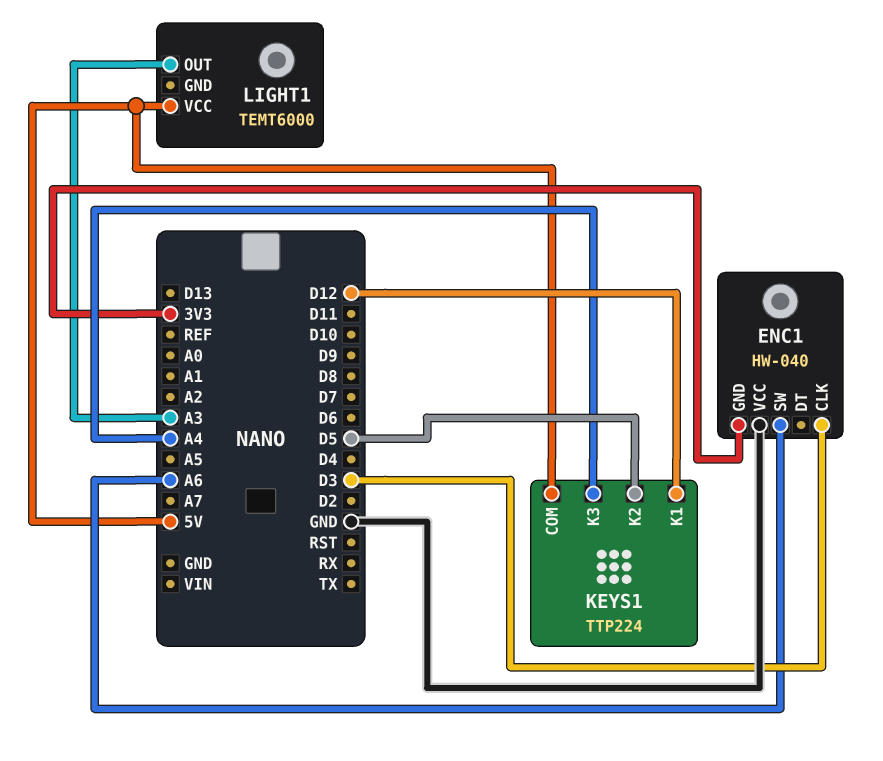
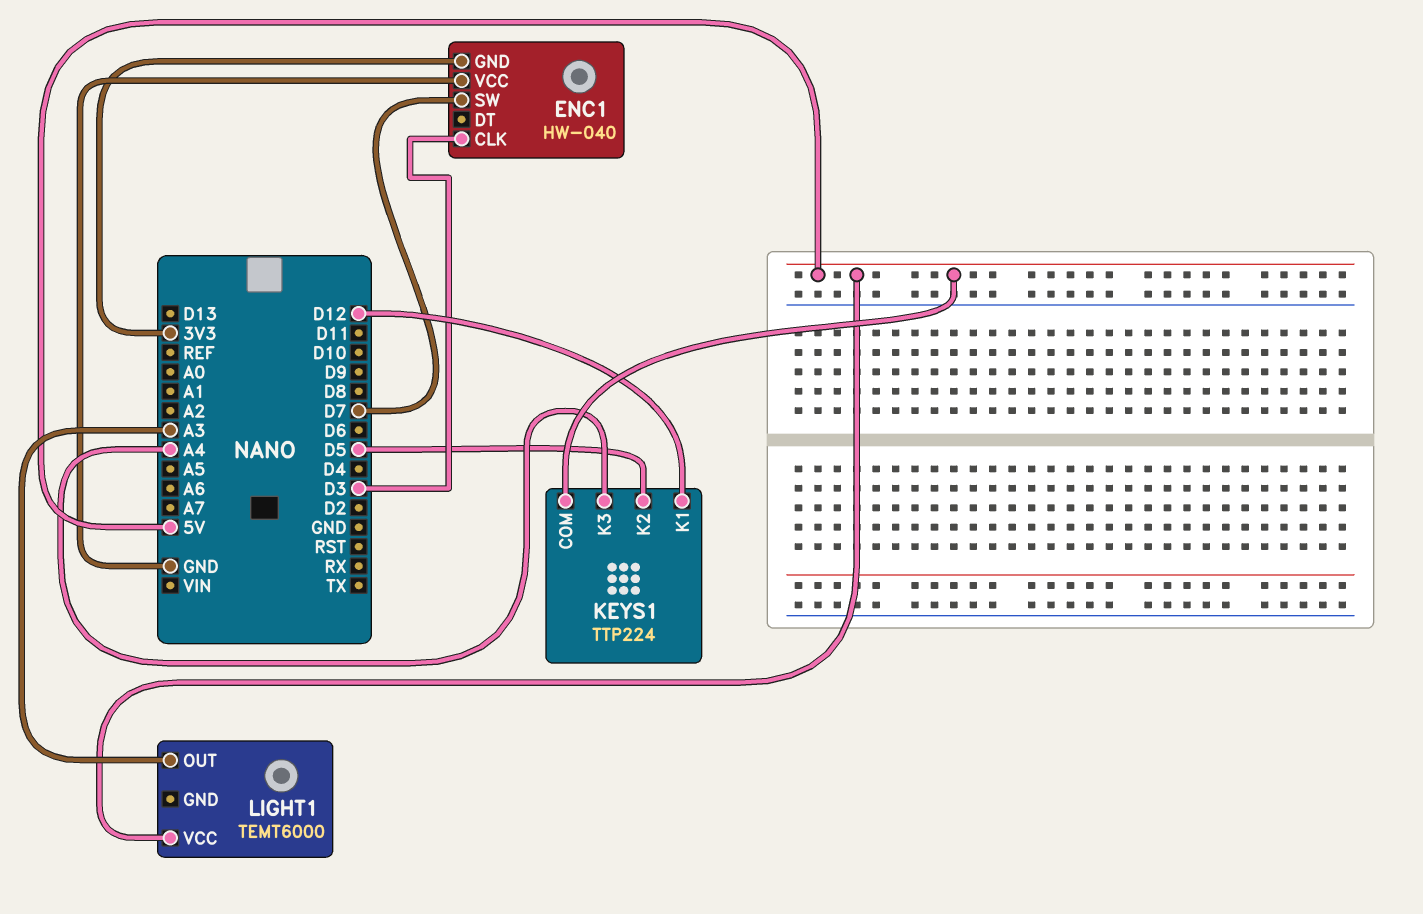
ENC1 pin SW: A6 -> D7

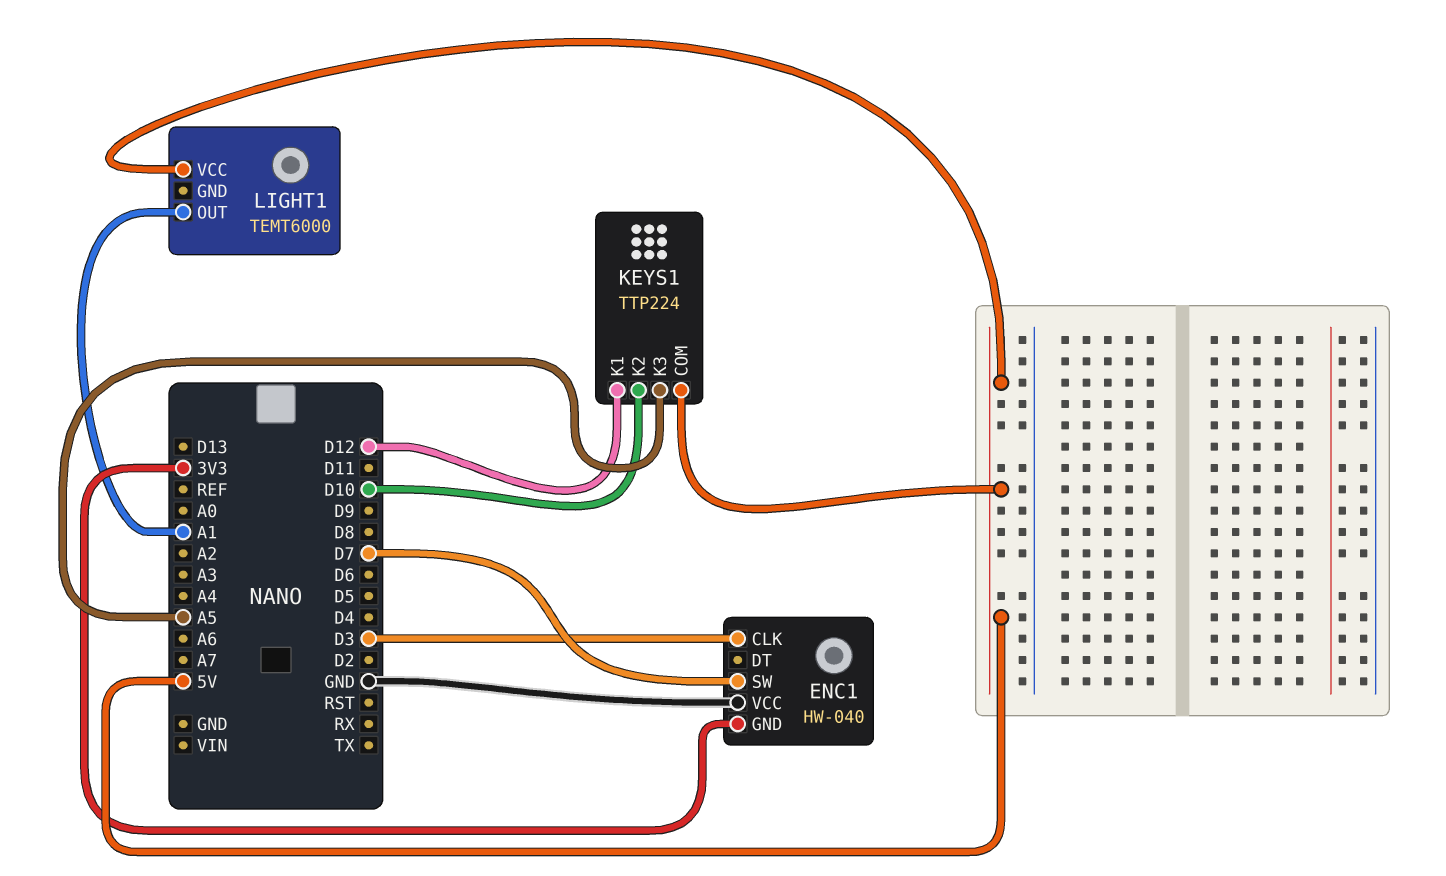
KEYS1 pin K2: D5 -> D10
KEYS1 pin K3: A4 -> A5
LIGHT1 pin OUT: A3 -> A1

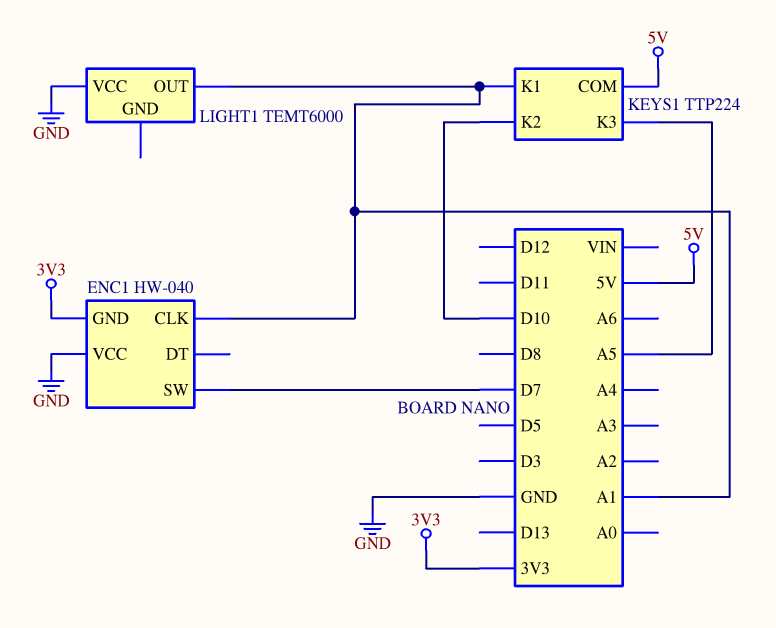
ENC1 pin CLK: D3 -> A1
KEYS1 pin K1: D12 -> A1
LIGHT1 pin VCC: 5V -> GND

